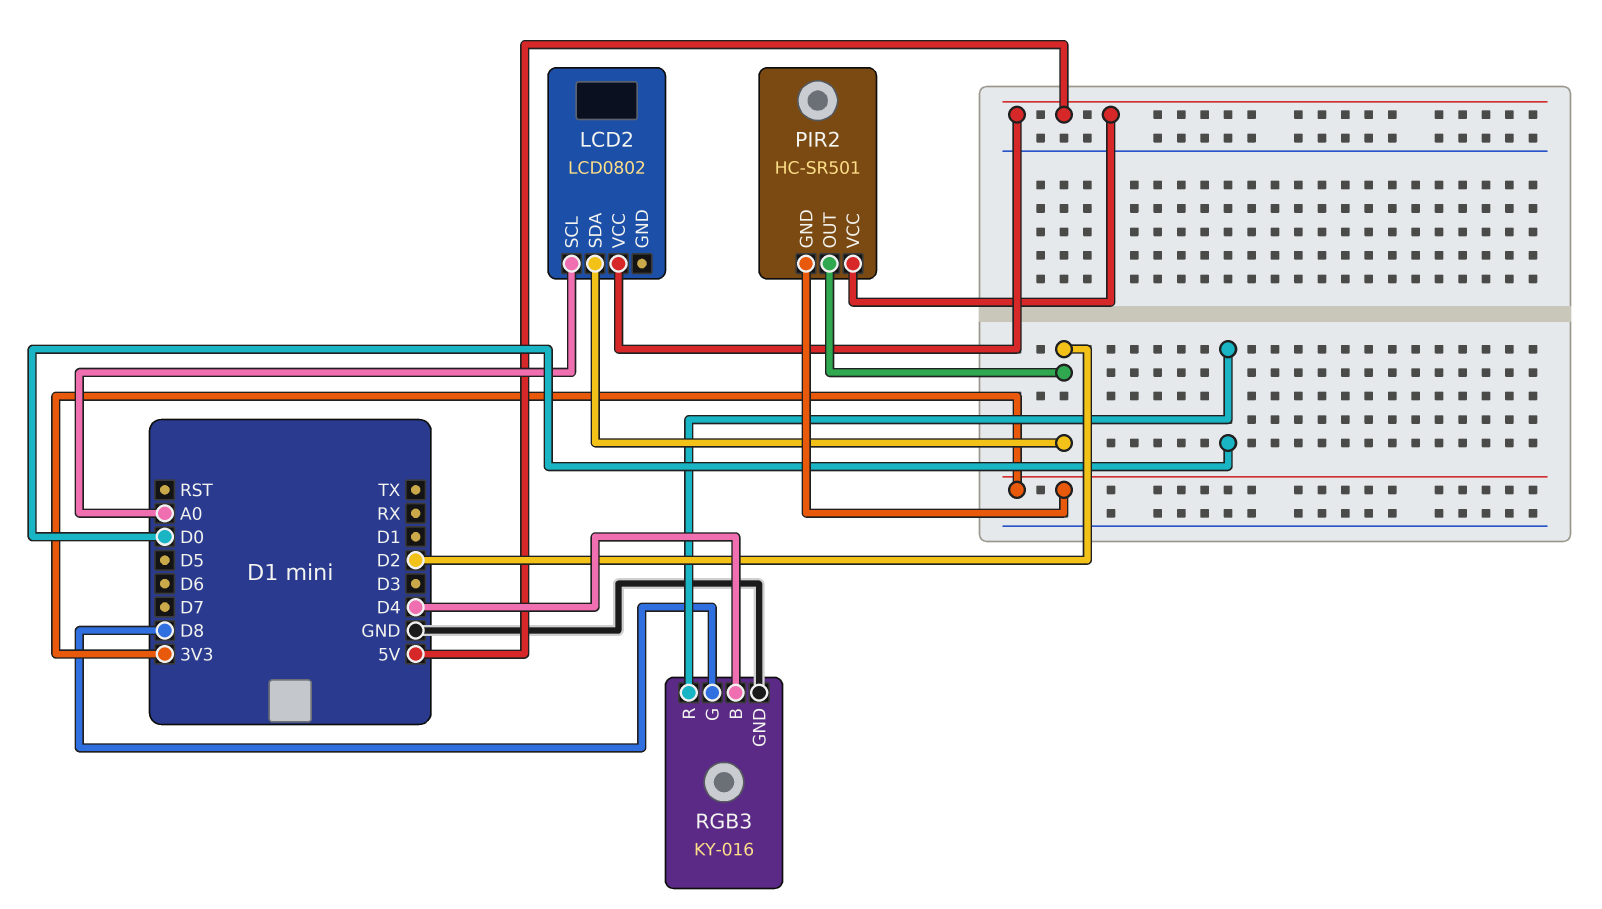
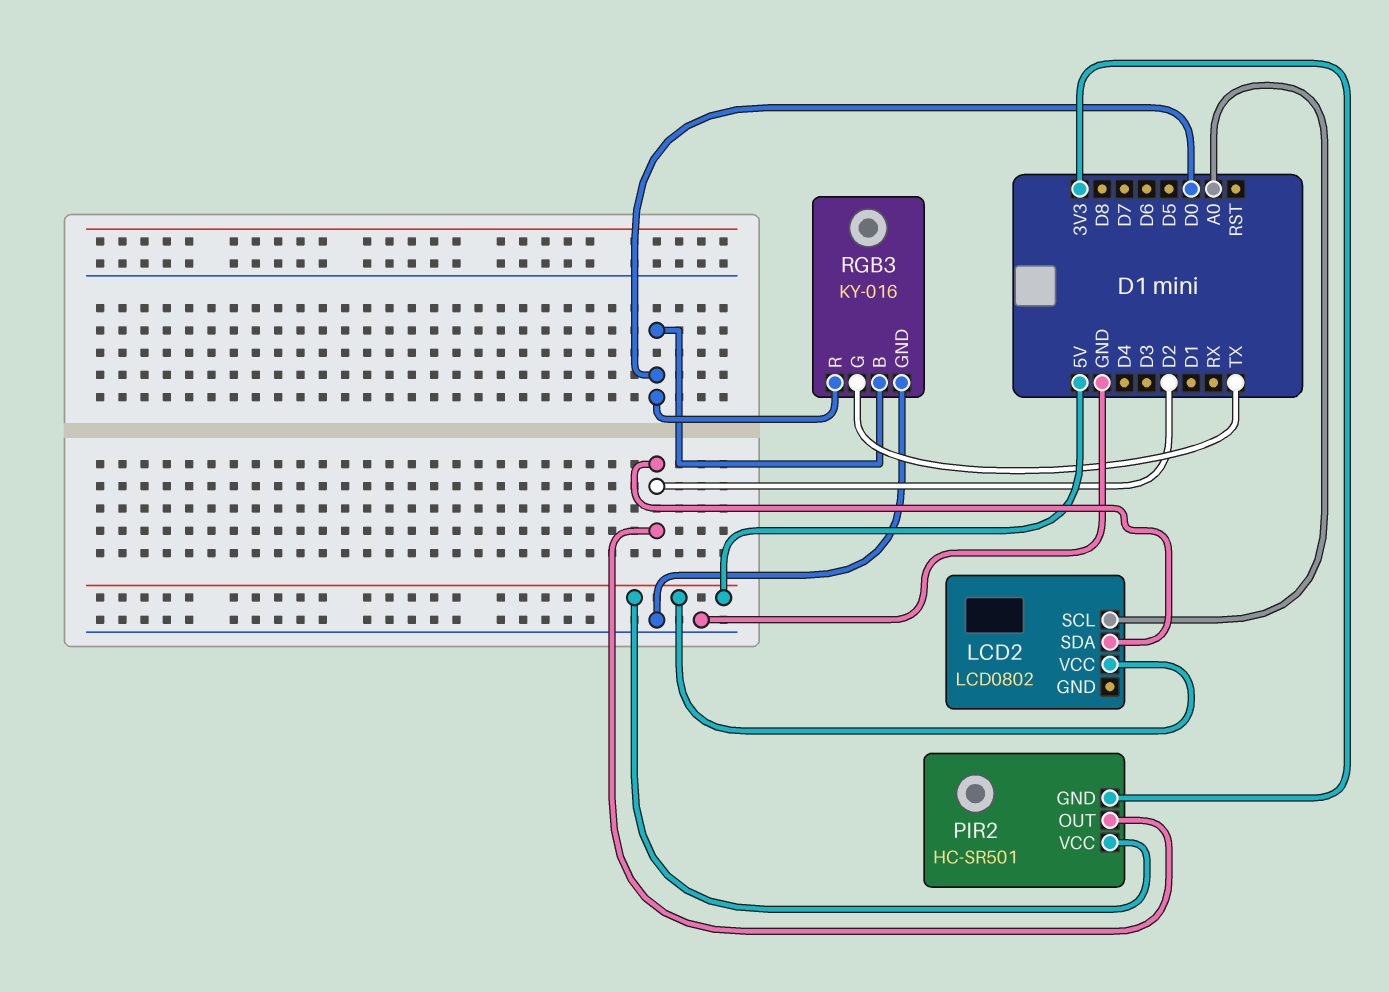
RGB3 pin B: D4 -> D0
RGB3 pin G: D8 -> TX

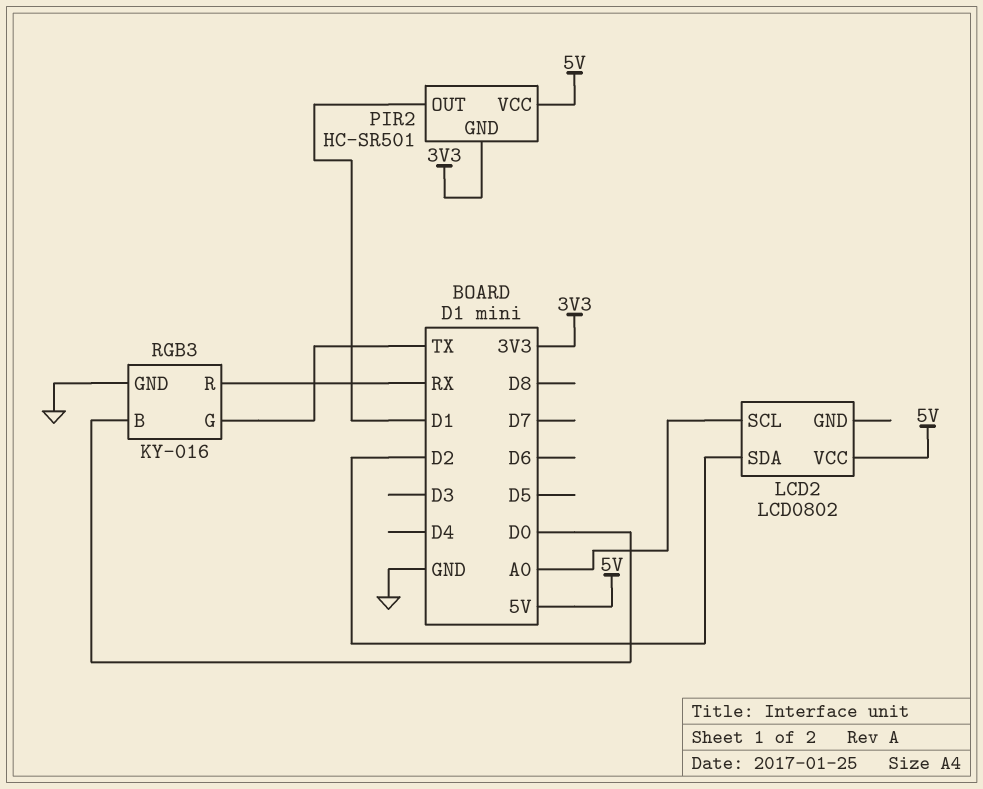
PIR2 pin OUT: D2 -> D1
RGB3 pin R: D0 -> RX

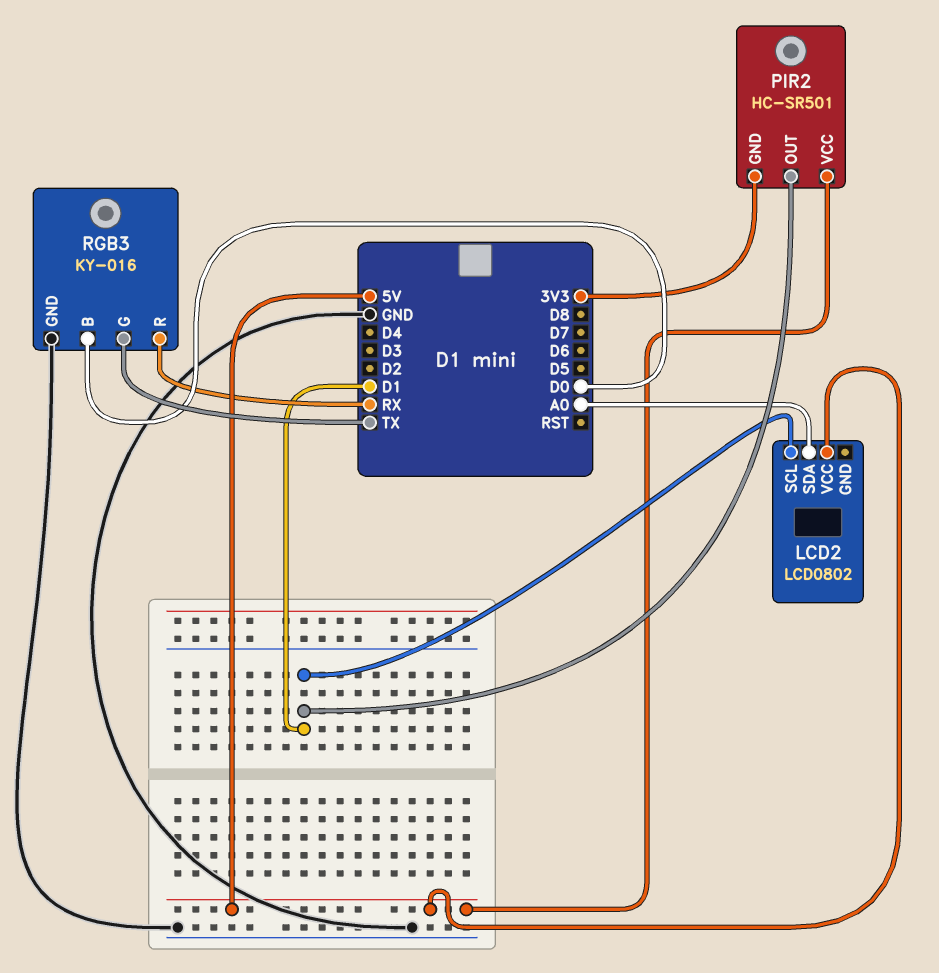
LCD2 pin SCL: A0 -> D1
LCD2 pin SDA: D2 -> A0

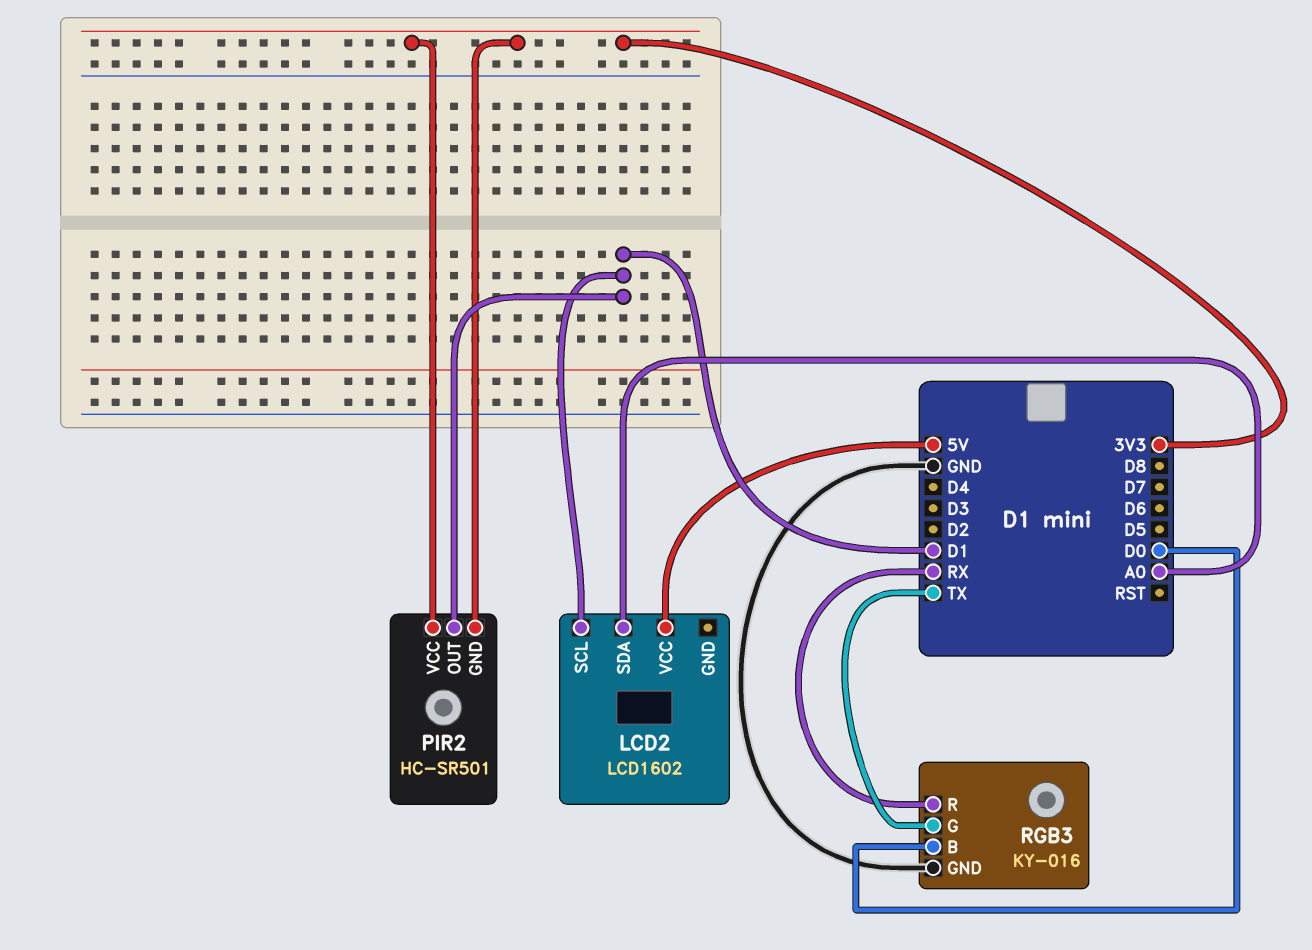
LCD2: LCD0802 -> LCD1602
PIR2 pin VCC: 5V -> 3V3

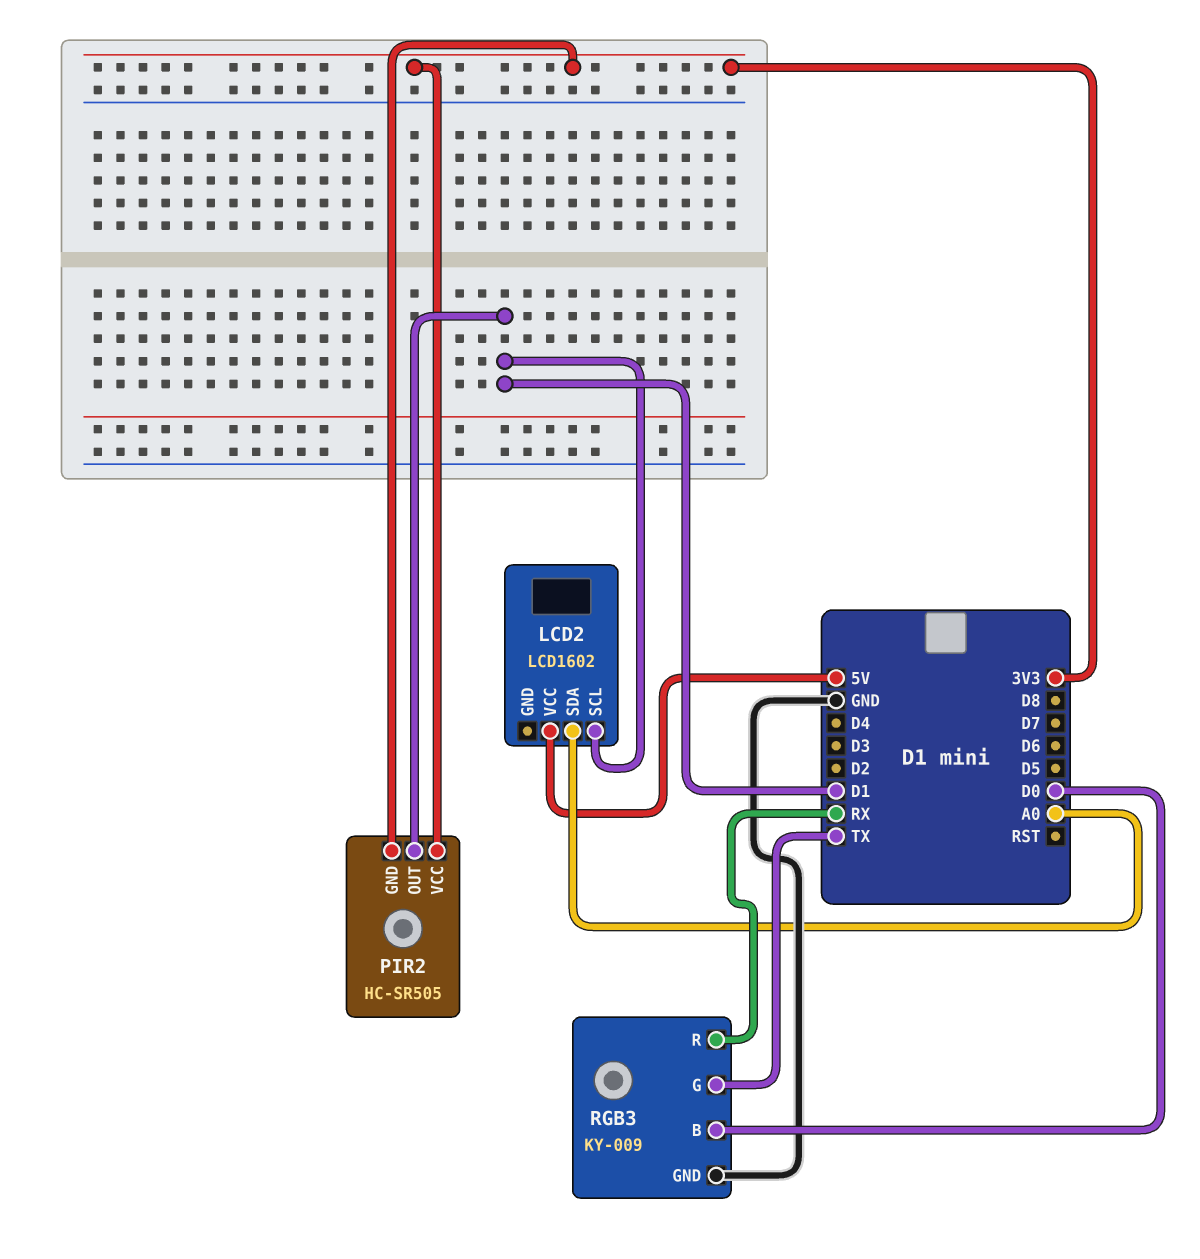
PIR2: HC-SR501 -> HC-SR505
RGB3: KY-016 -> KY-009

